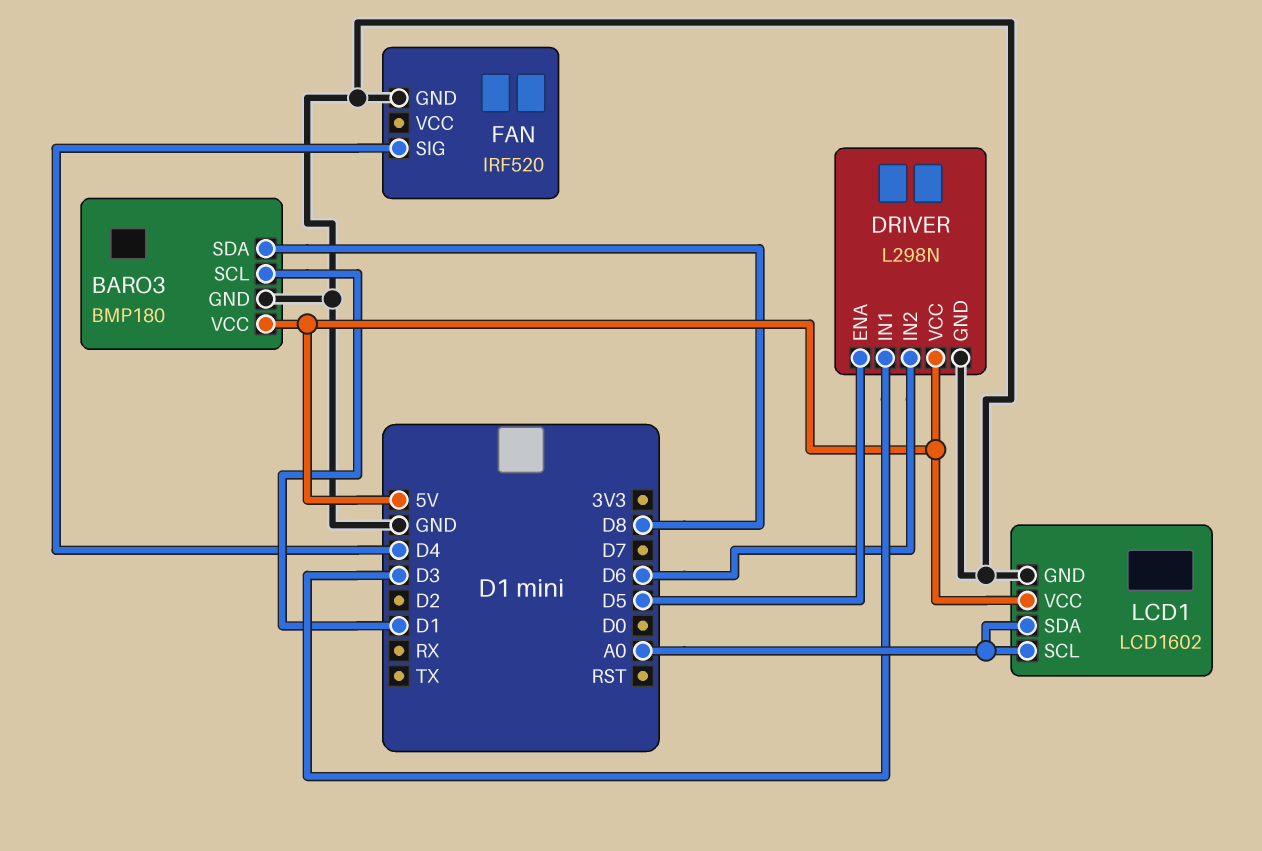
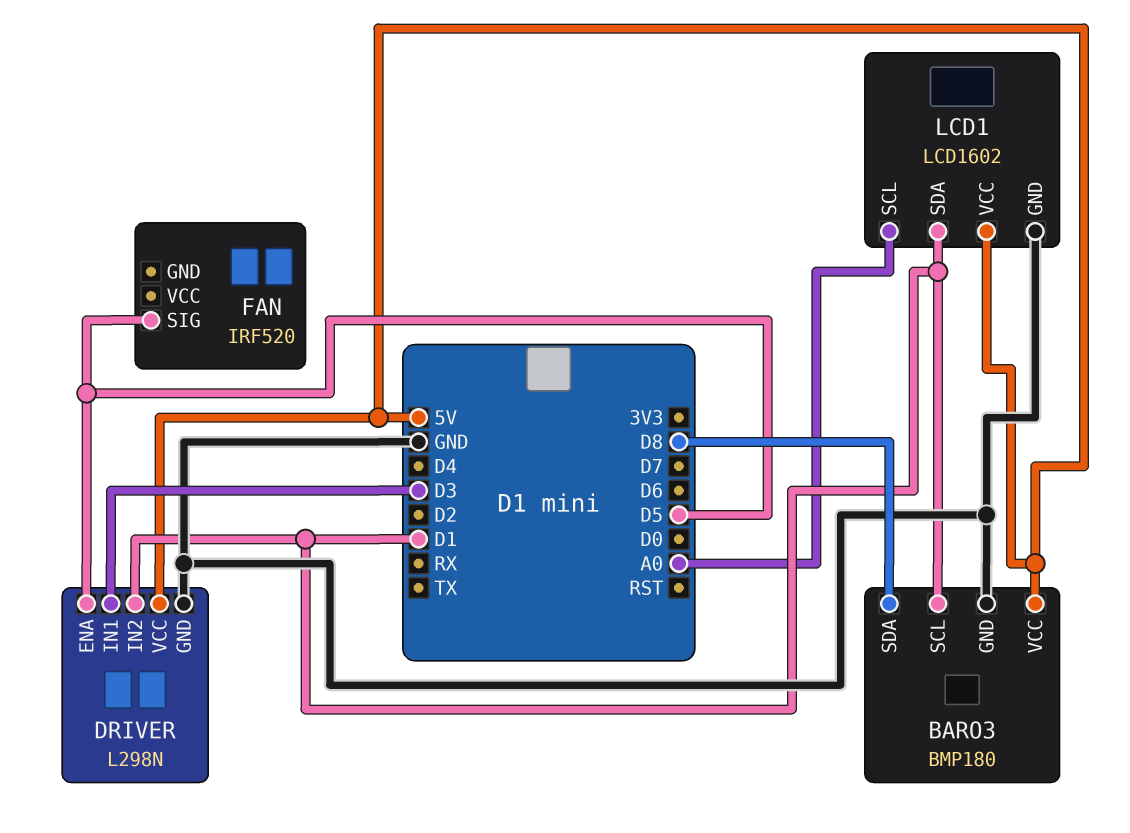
DRIVER pin IN2: D6 -> D1
FAN pin GND: GND -> none
FAN pin SIG: D4 -> D5
LCD1 pin SDA: A0 -> D1

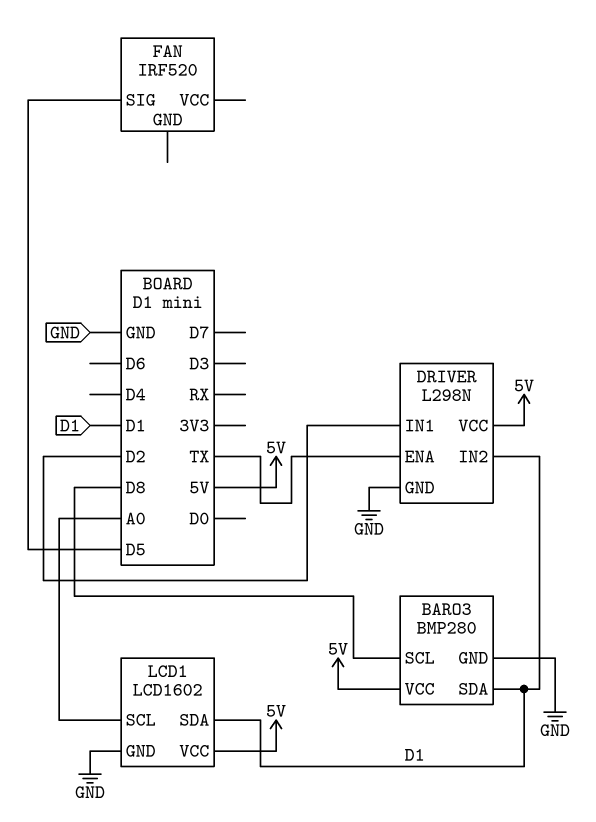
BARO3: BMP180 -> BMP280
BARO3 pin SCL: D1 -> D8
BARO3 pin SDA: D8 -> D1
DRIVER pin ENA: D5 -> TX
DRIVER pin IN1: D3 -> D2

